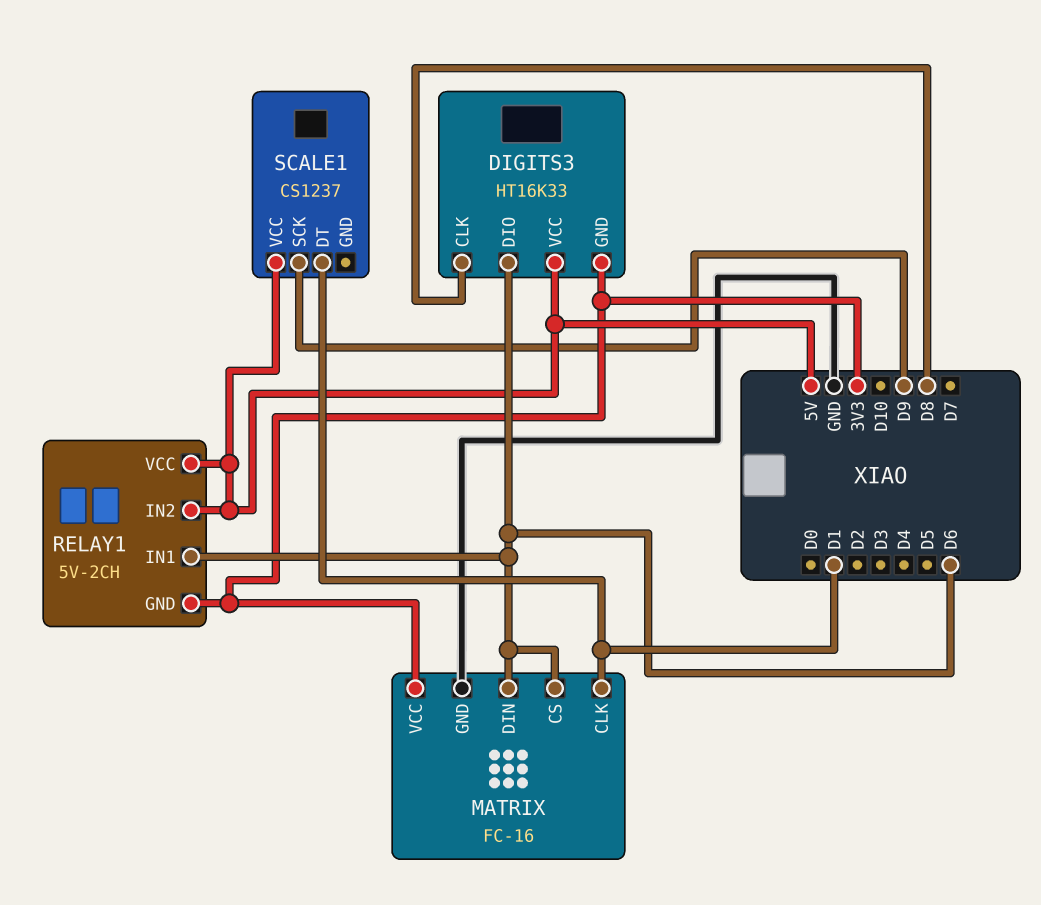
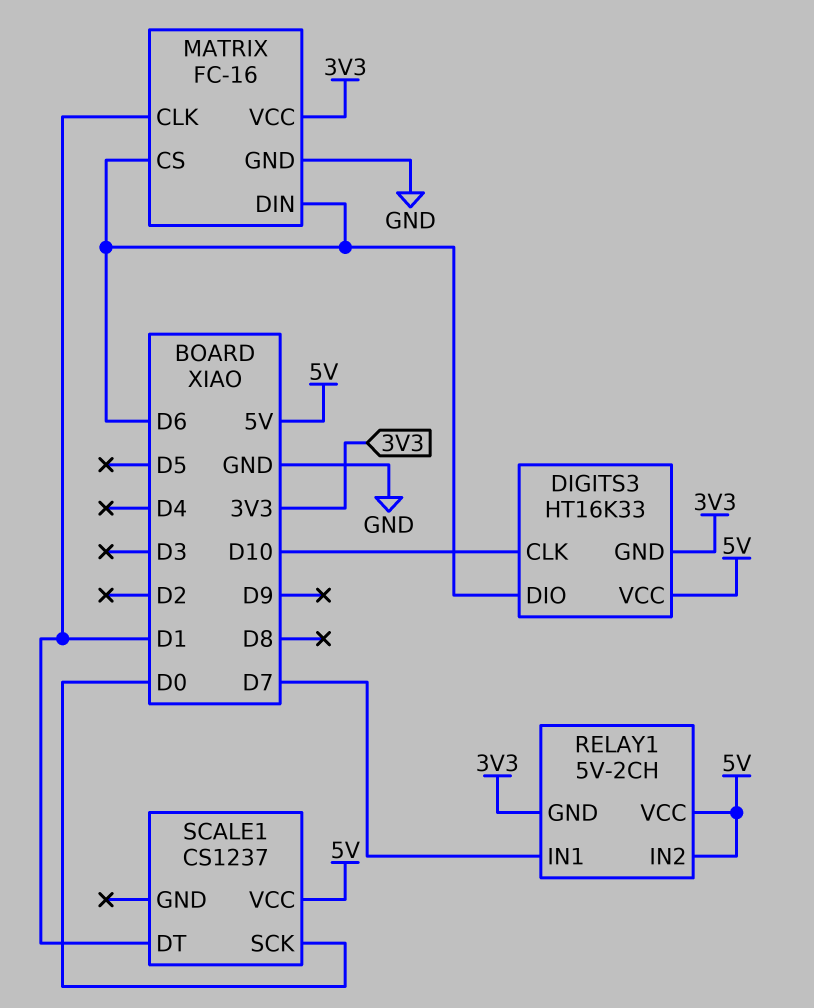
DIGITS3 pin CLK: D8 -> D10
RELAY1 pin IN1: D6 -> D7
SCALE1 pin SCK: D9 -> D0

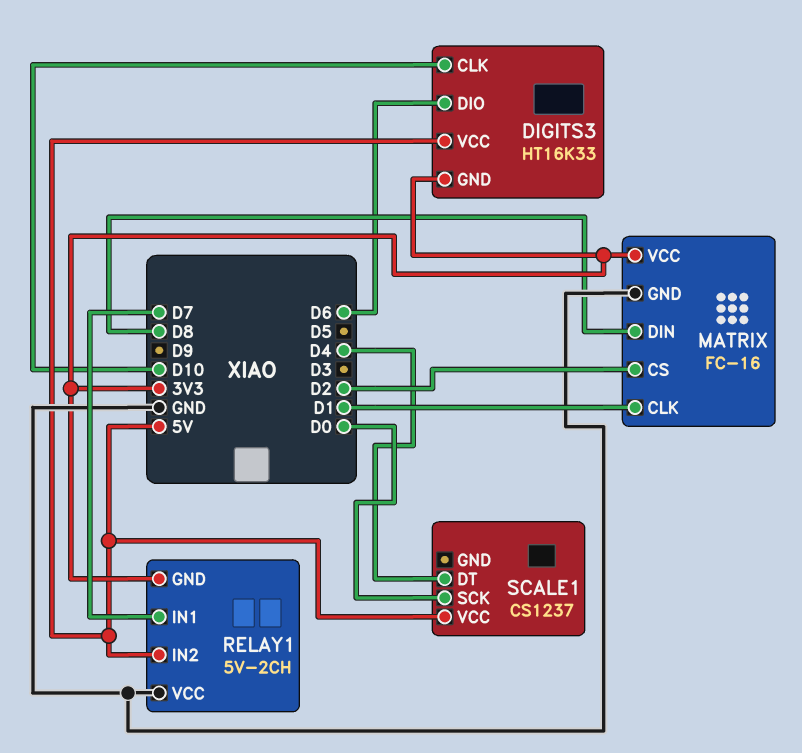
MATRIX pin CS: D6 -> D2
MATRIX pin DIN: D6 -> D8
RELAY1 pin VCC: 5V -> GND
SCALE1 pin DT: D1 -> D4

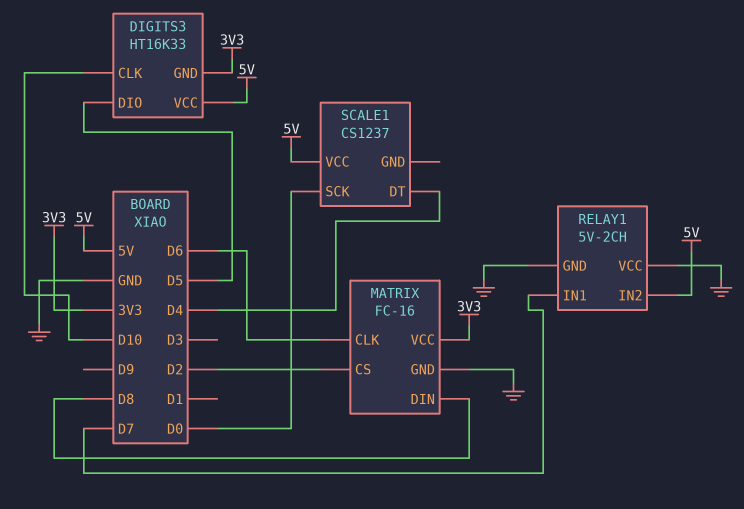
DIGITS3 pin DIO: D6 -> D5
MATRIX pin CLK: D1 -> D6
RELAY1 pin GND: 3V3 -> GND

